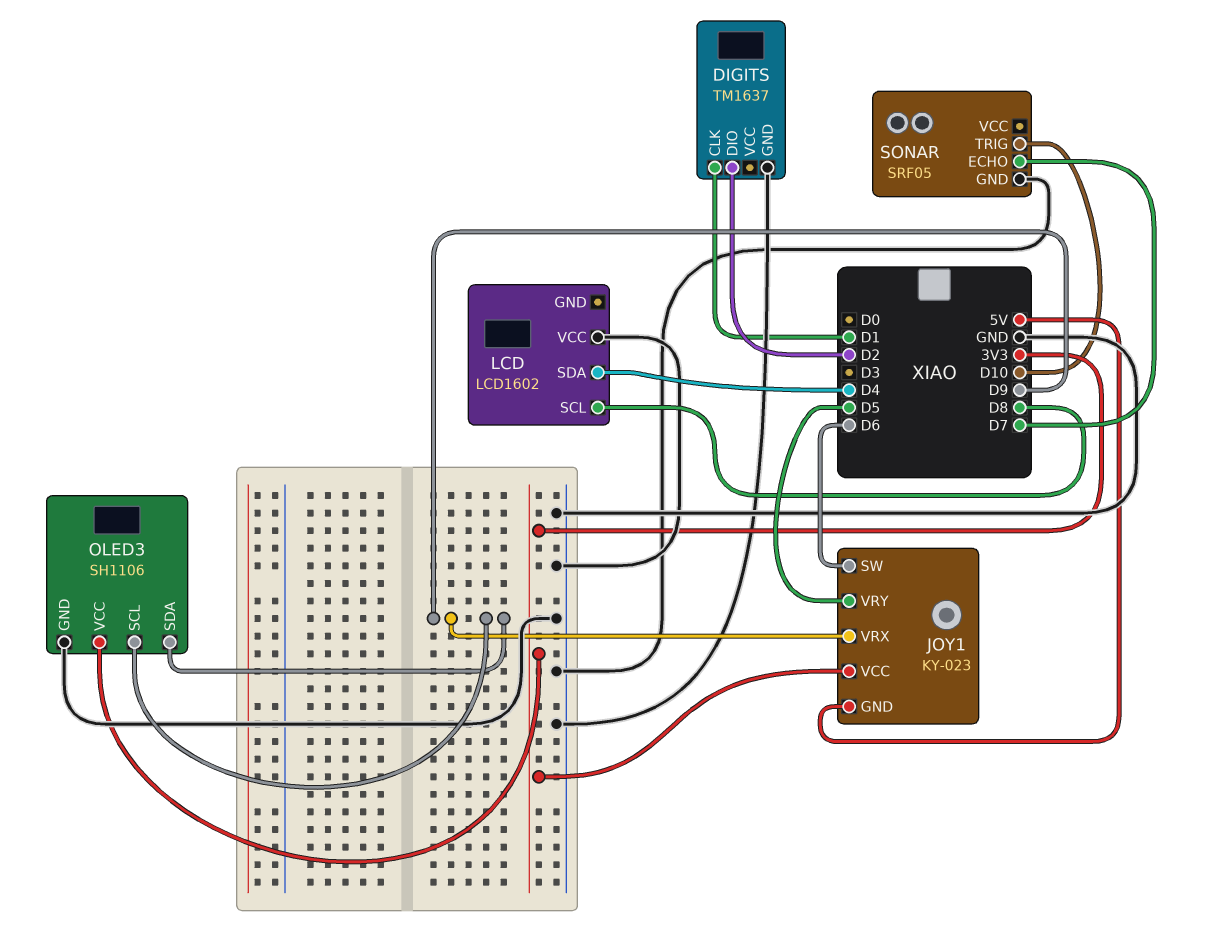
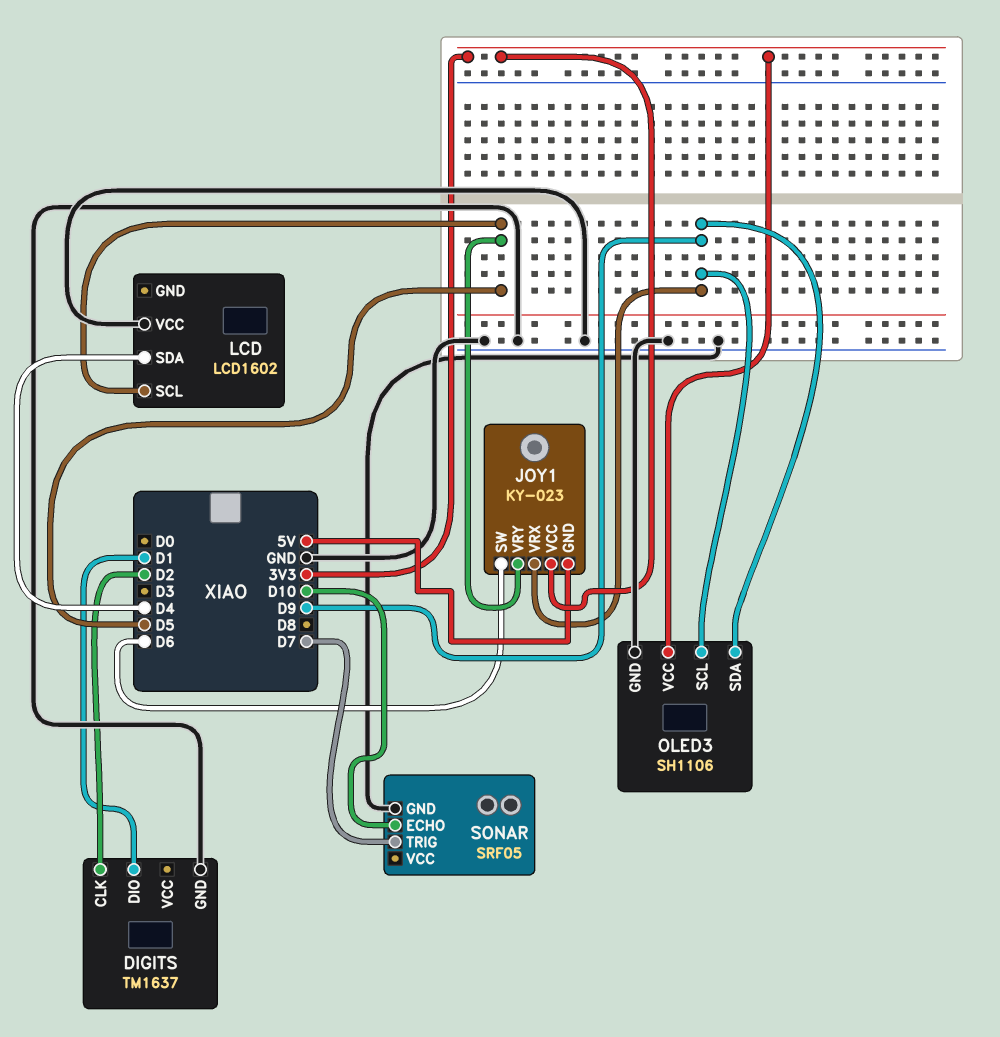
DIGITS pin CLK: D1 -> D2
DIGITS pin DIO: D2 -> D1
LCD pin SCL: D8 -> D5
SONAR pin ECHO: D7 -> D10
SONAR pin TRIG: D10 -> D7

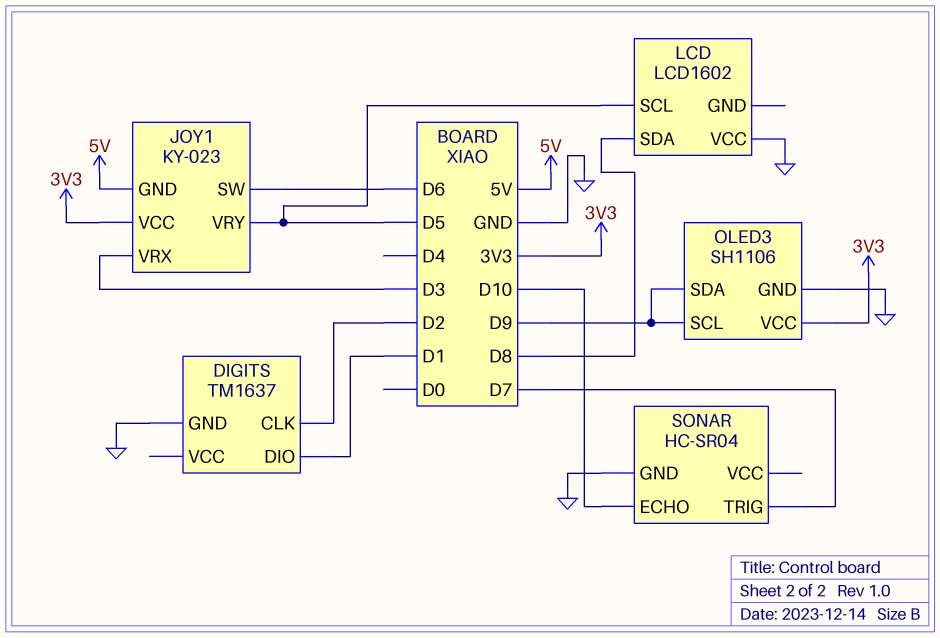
JOY1 pin VRX: D9 -> D3
LCD pin SDA: D4 -> D8
SONAR: SRF05 -> HC-SR04

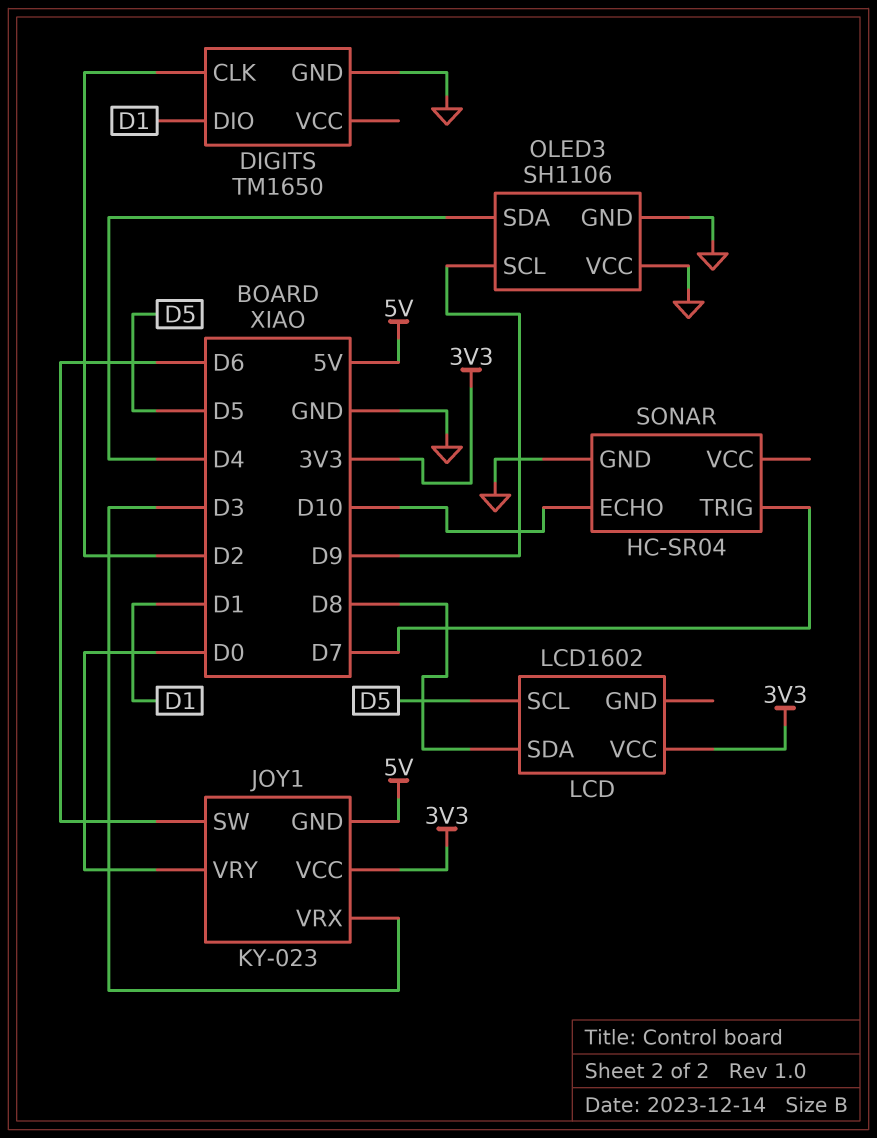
DIGITS: TM1637 -> TM1650
JOY1 pin VRY: D5 -> D0
LCD pin VCC: GND -> 3V3
OLED3 pin SDA: D9 -> D4
OLED3 pin VCC: 3V3 -> GND

